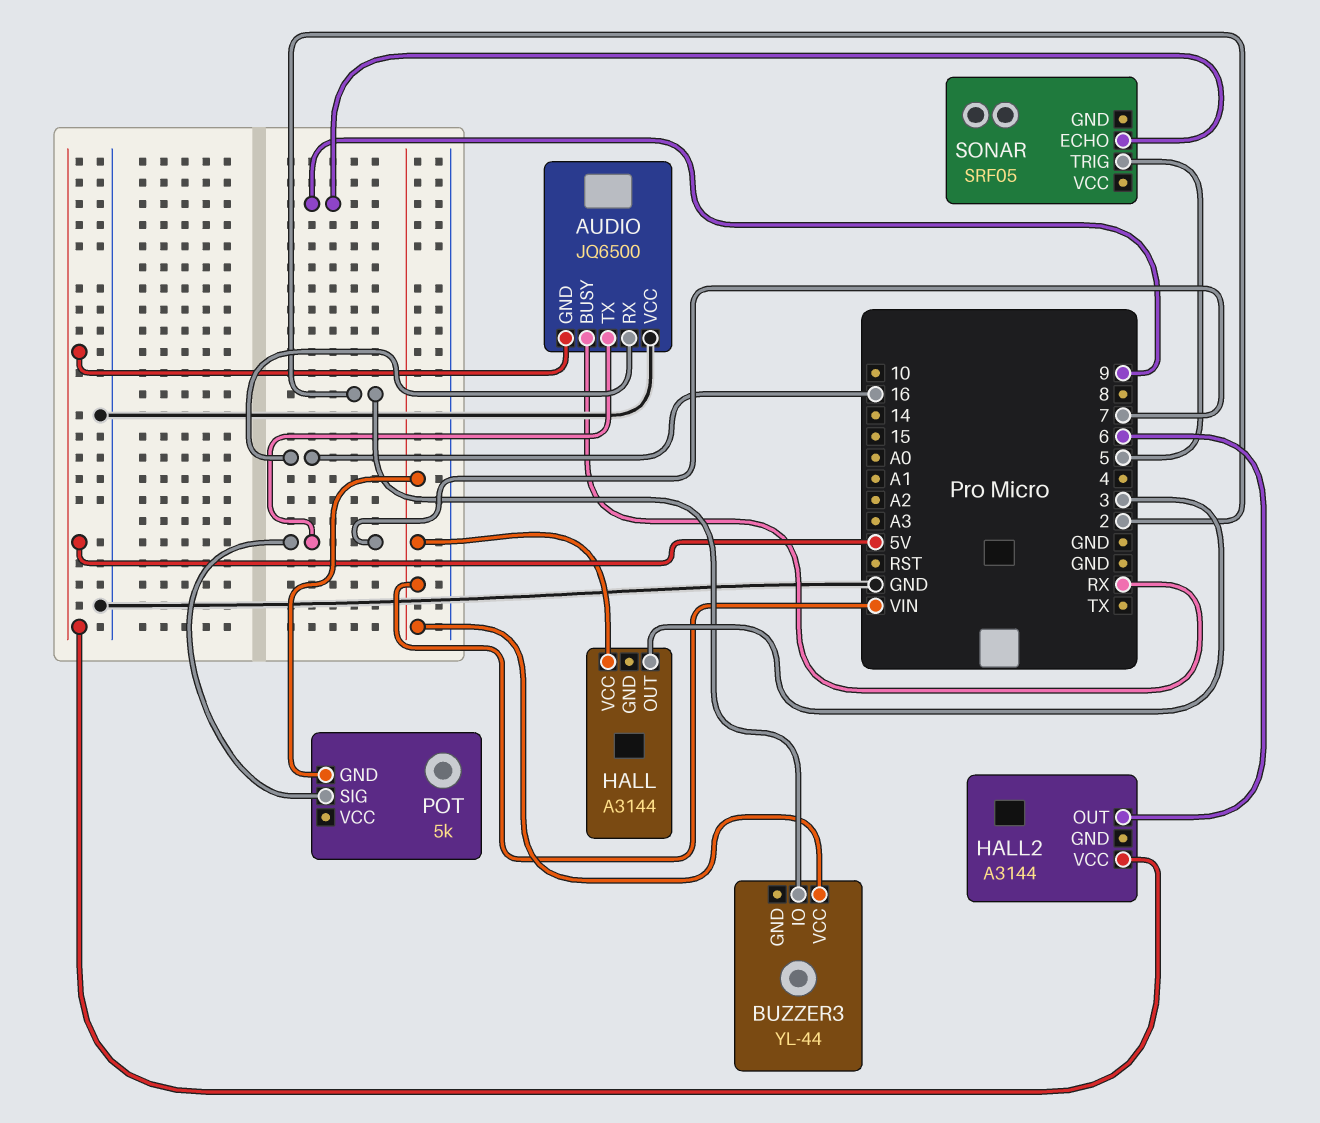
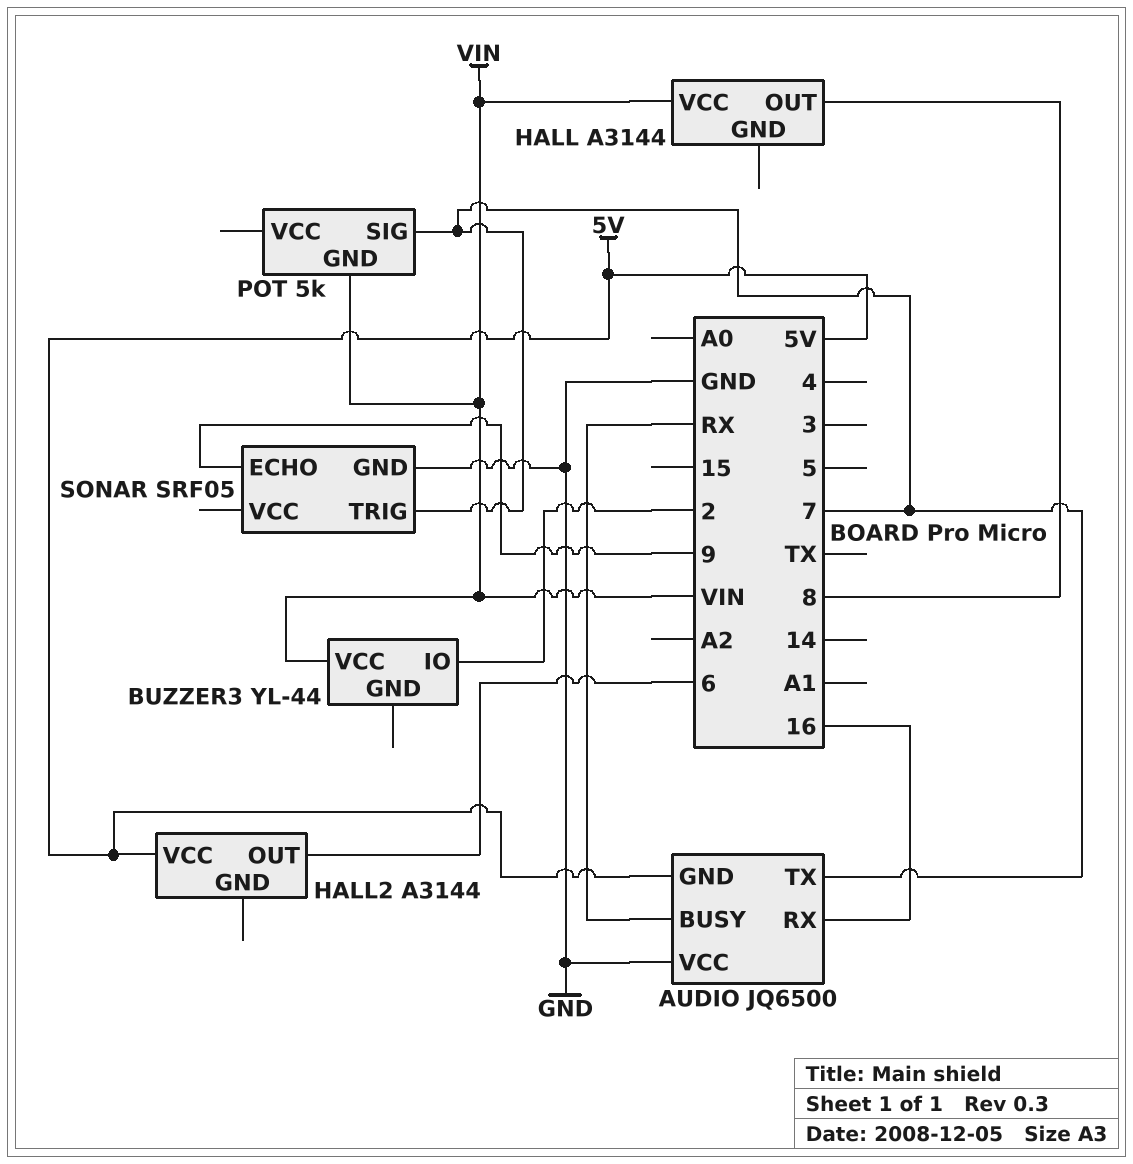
HALL pin OUT: 3 -> 8
SONAR pin GND: none -> GND
SONAR pin TRIG: 5 -> 7

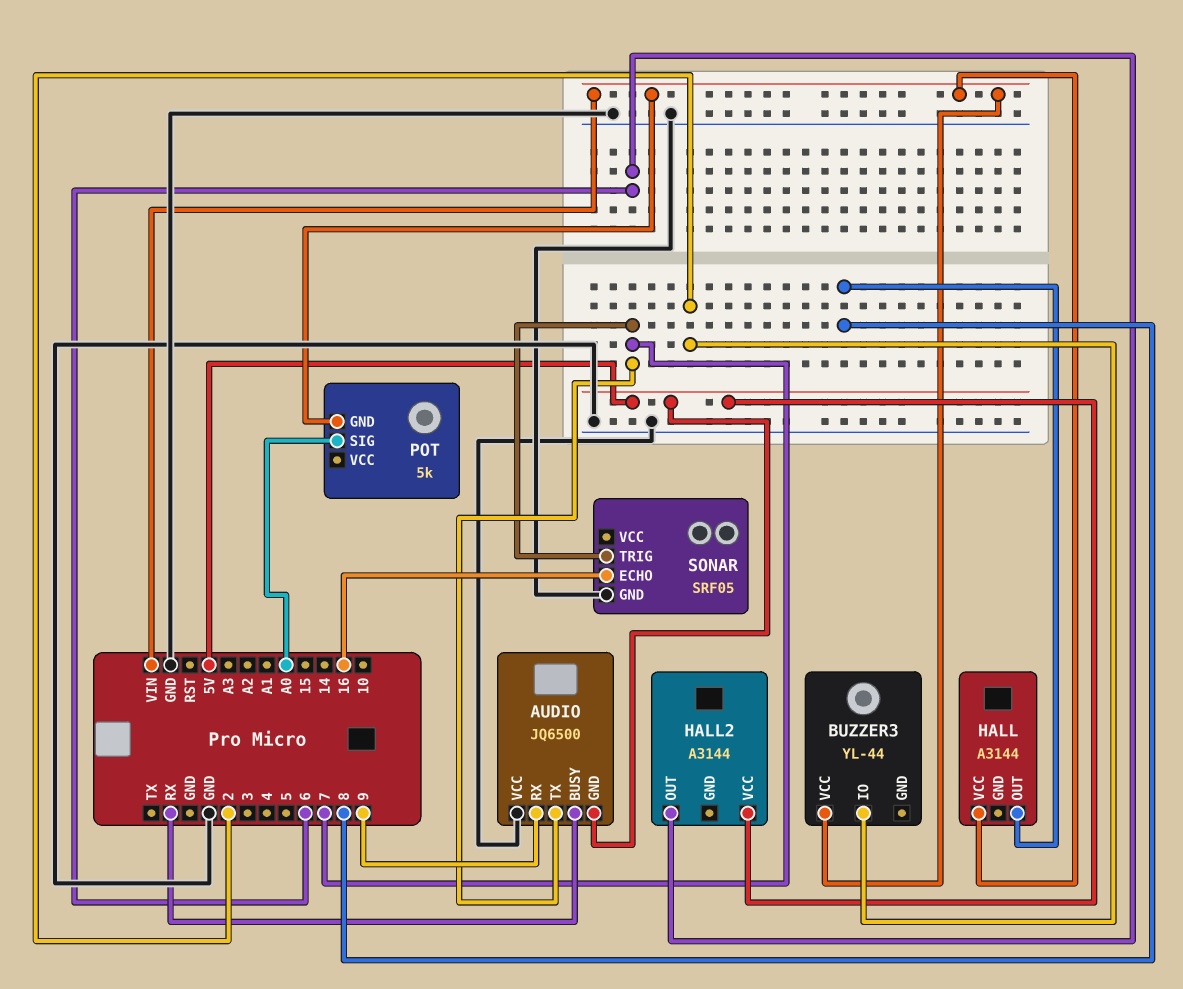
AUDIO pin RX: 16 -> 9
POT pin SIG: 7 -> A0
SONAR pin ECHO: 9 -> 16

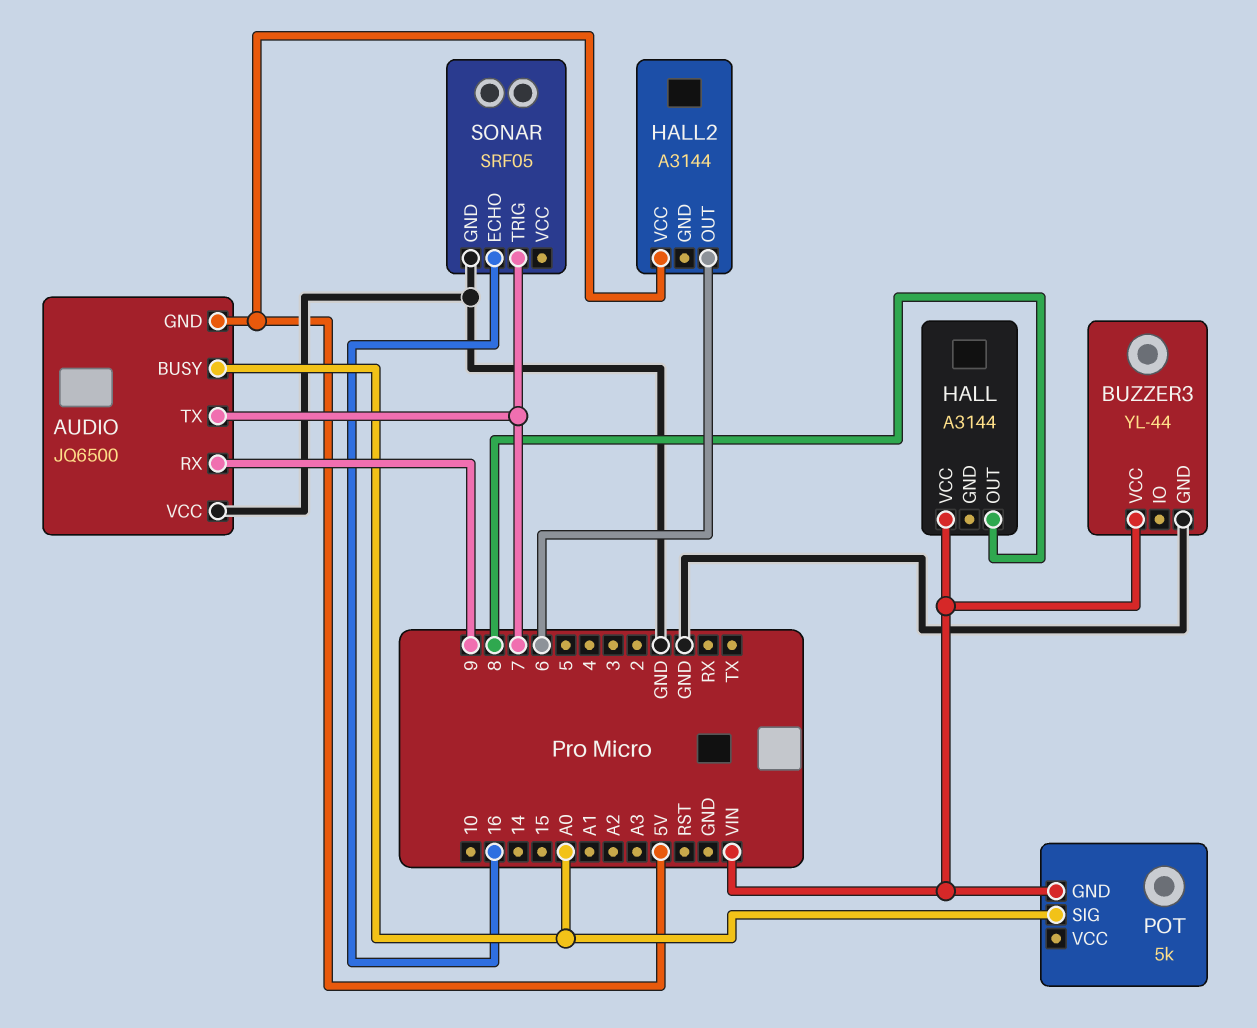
AUDIO pin BUSY: RX -> A0
BUZZER3 pin GND: none -> GND
BUZZER3 pin IO: 2 -> none

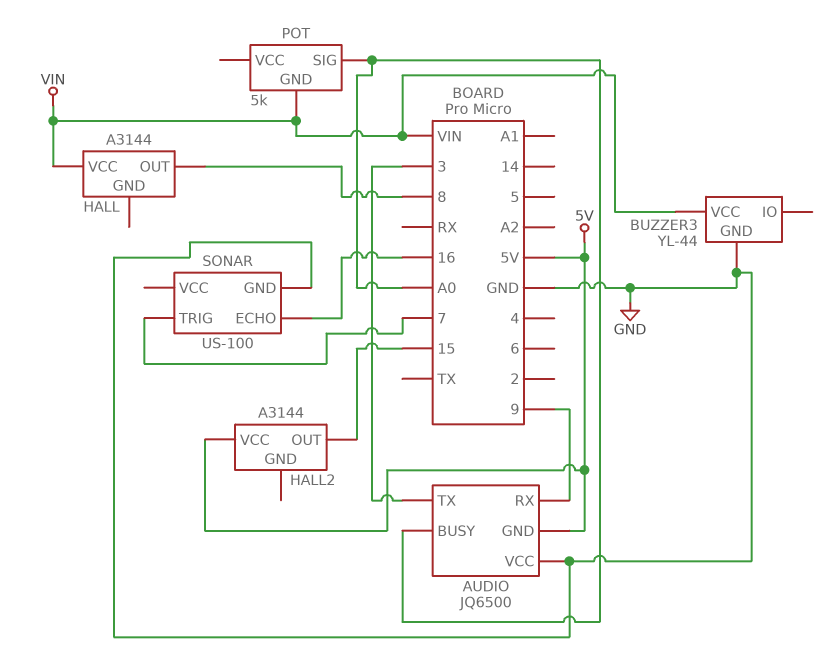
AUDIO pin TX: 7 -> 3
HALL2 pin OUT: 6 -> 15
SONAR: SRF05 -> US-100

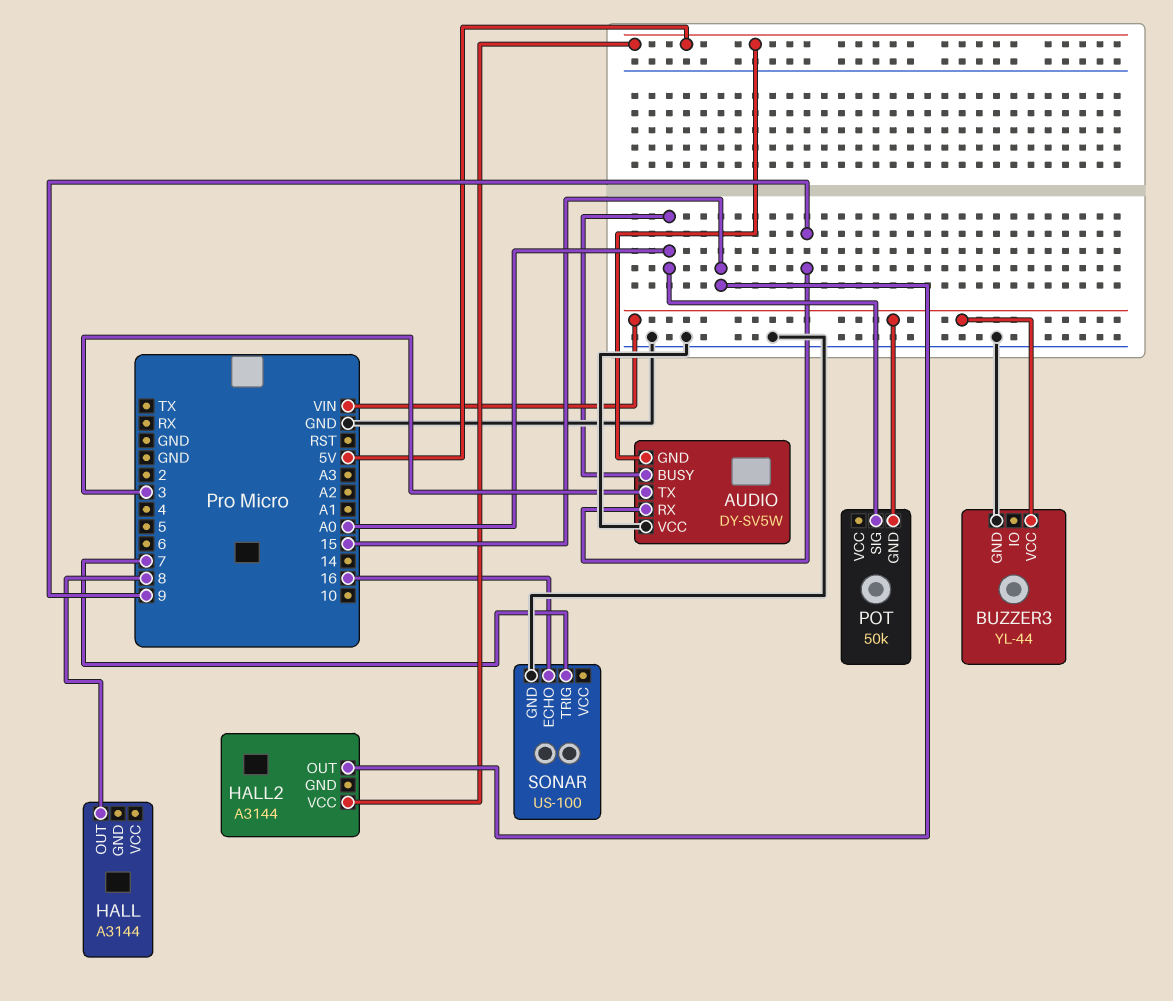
AUDIO: JQ6500 -> DY-SV5W
HALL pin VCC: VIN -> none
POT: 5k -> 50k

